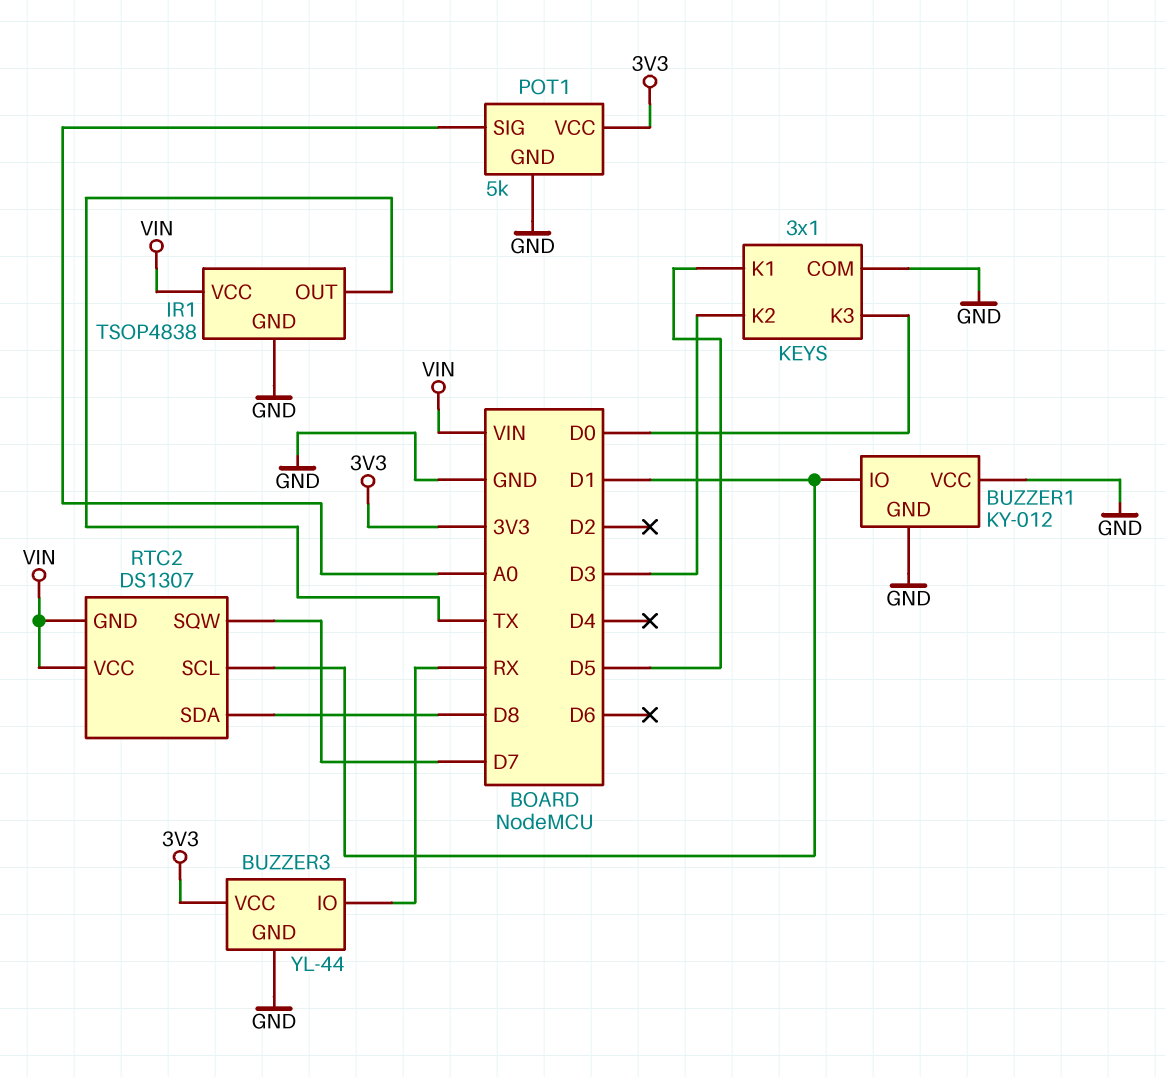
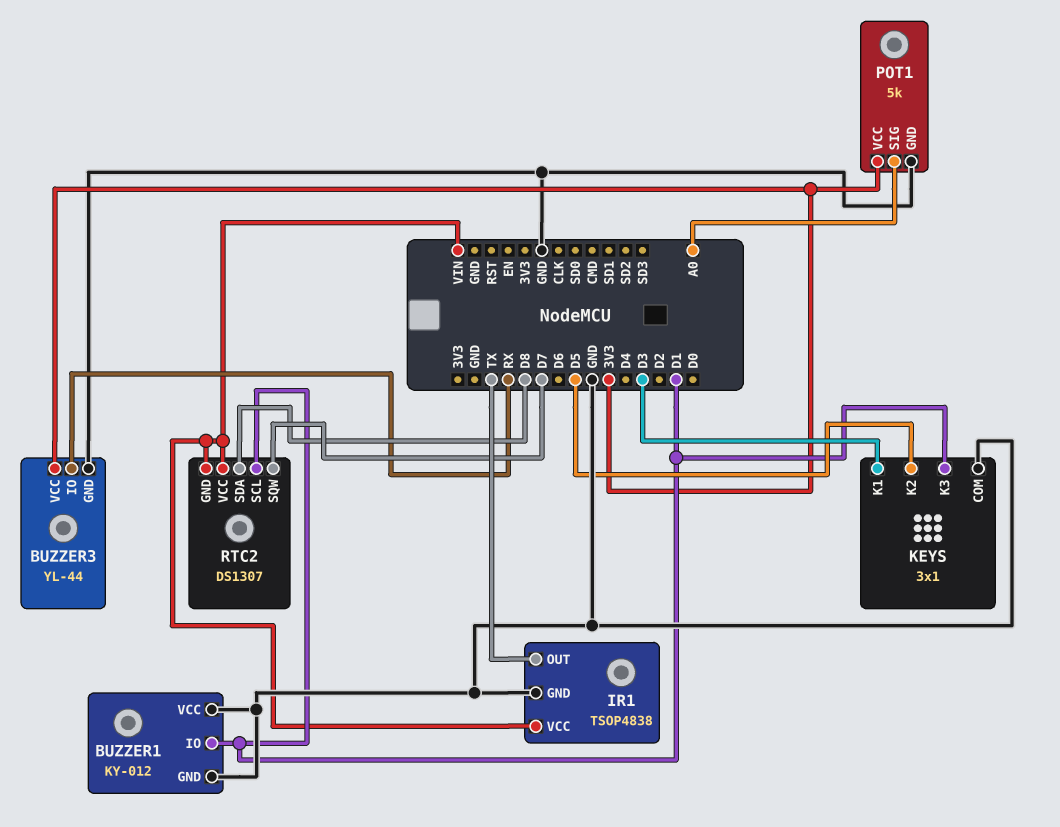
KEYS pin K1: D5 -> D3
KEYS pin K2: D3 -> D5
KEYS pin K3: D0 -> D1

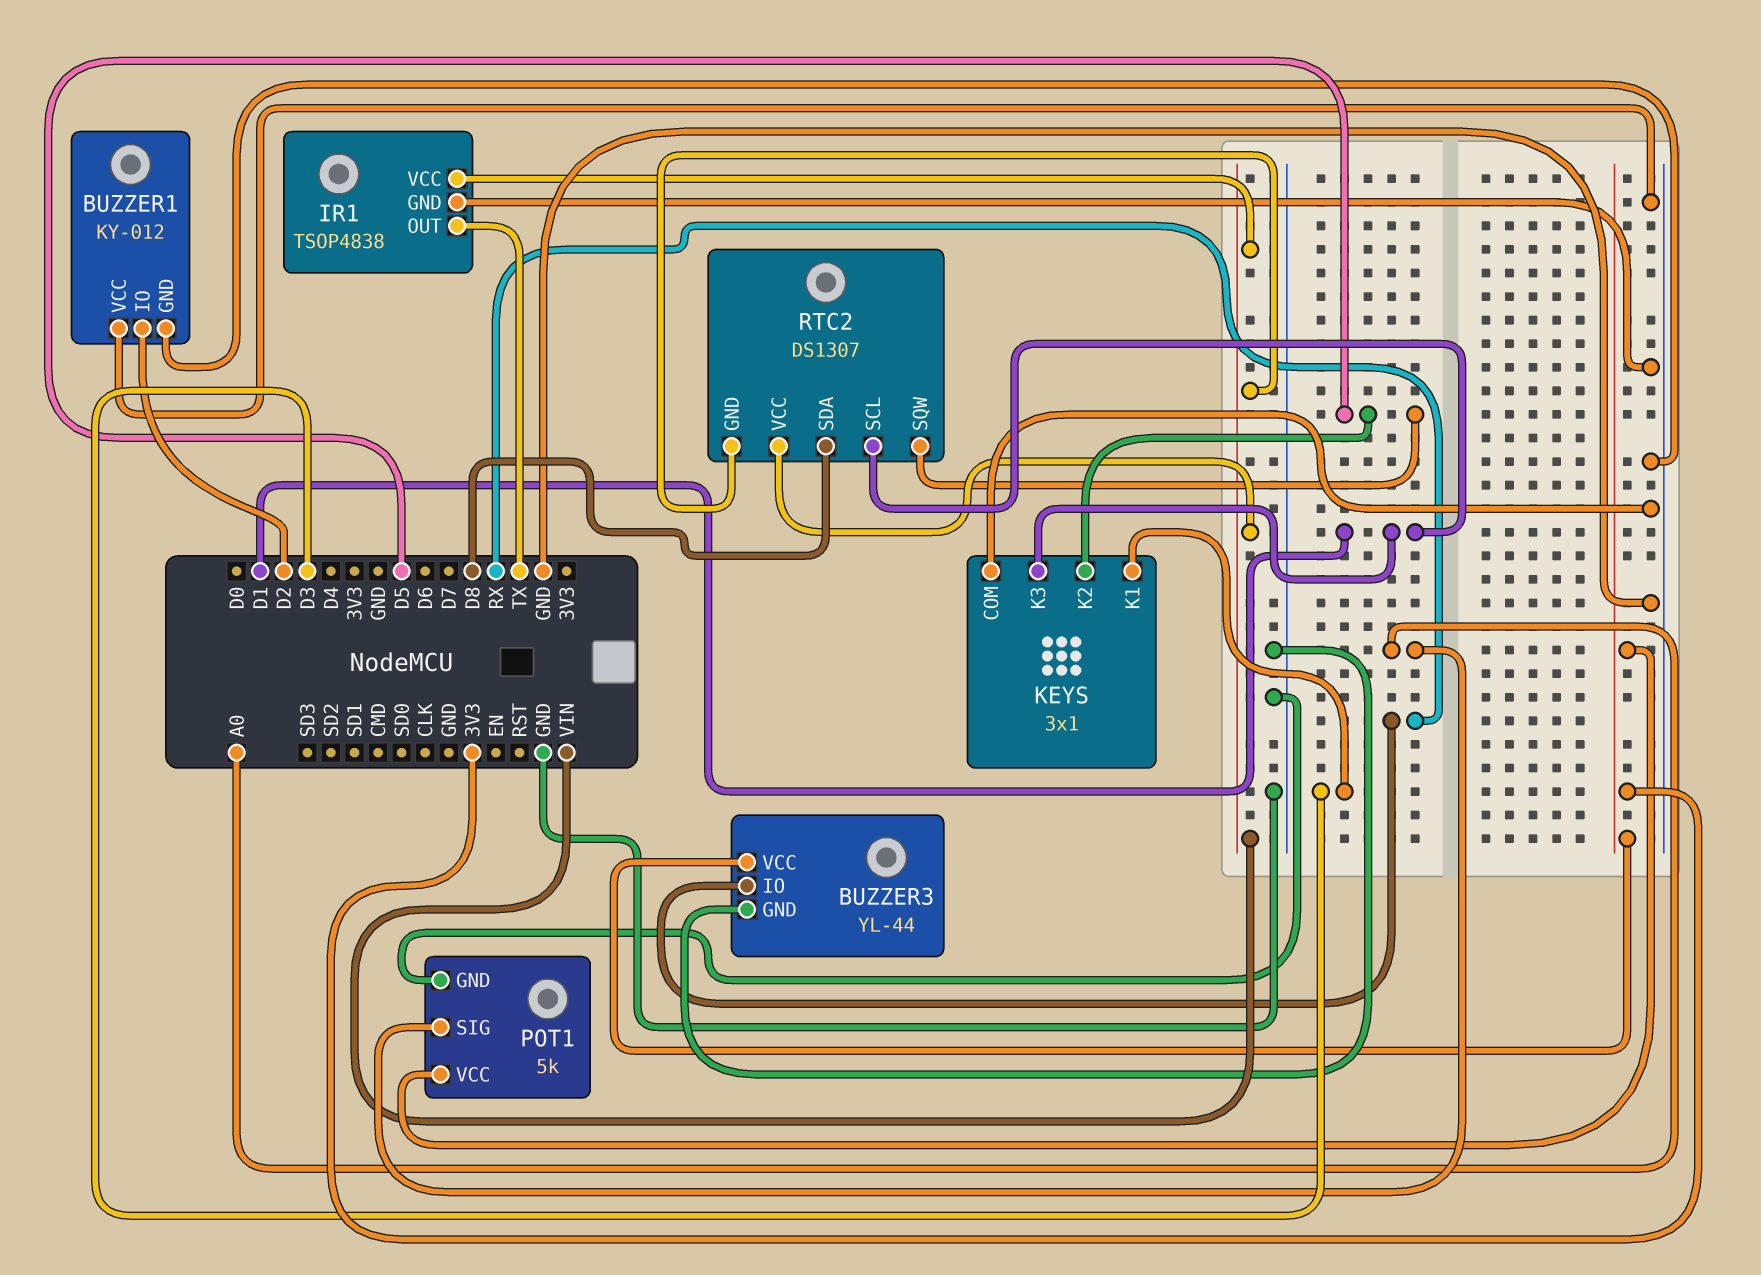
BUZZER1 pin IO: D1 -> D2
RTC2 pin SQW: D7 -> D5

